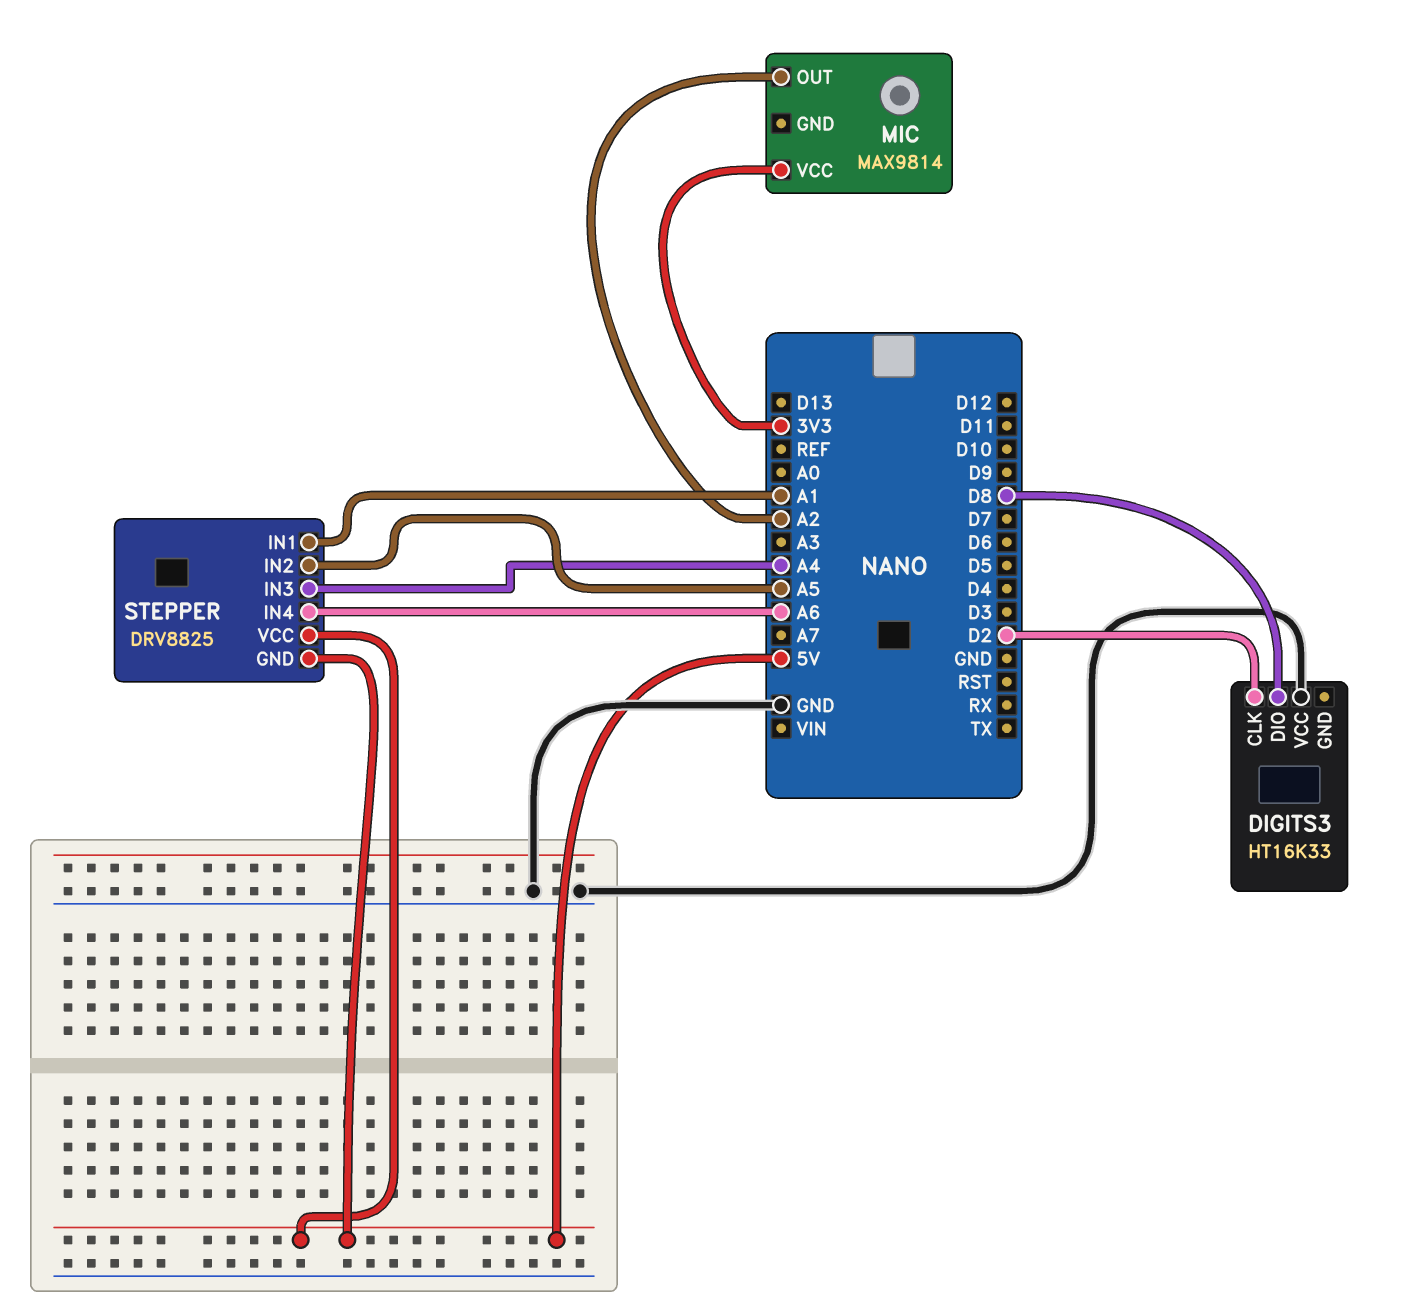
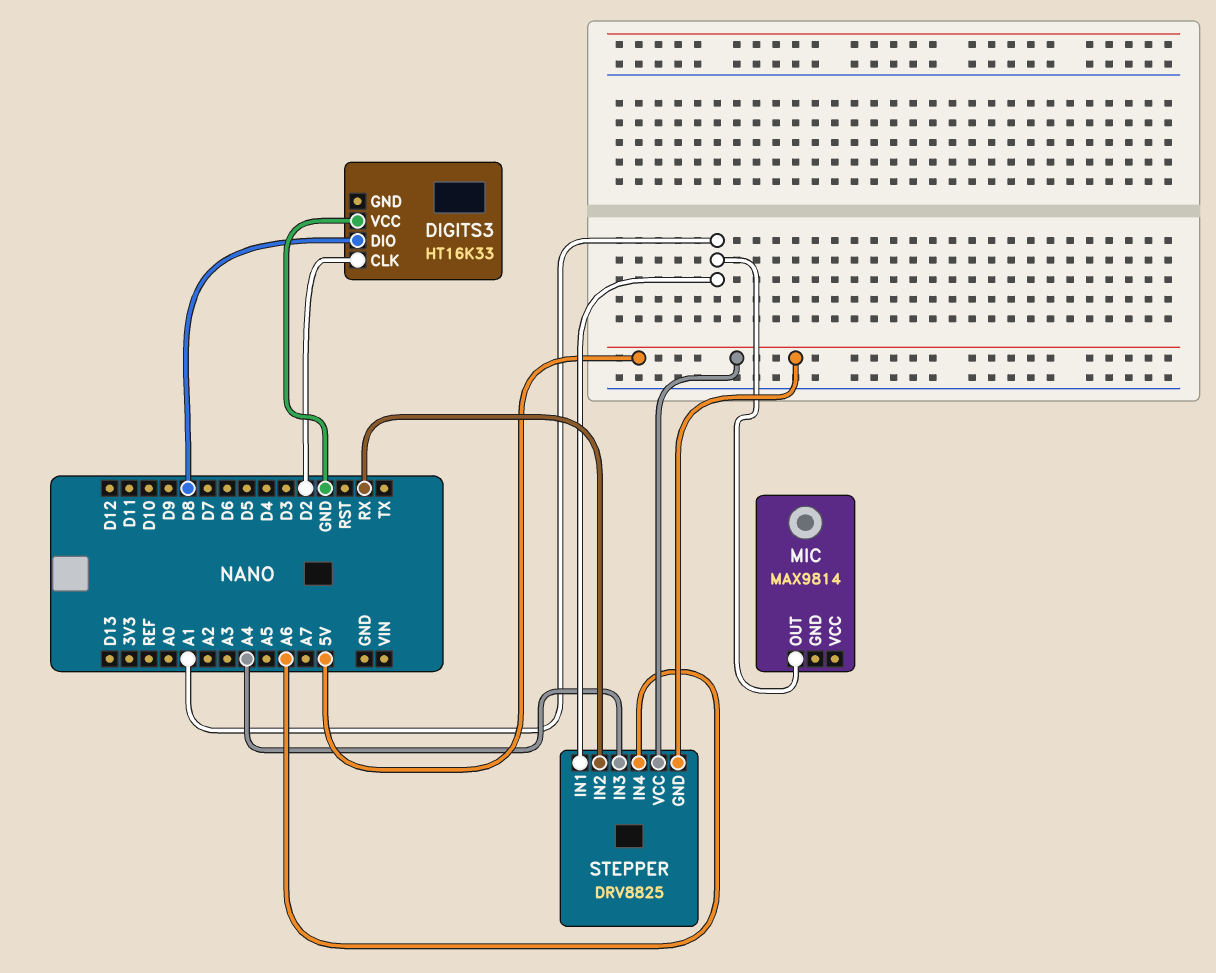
MIC pin OUT: A2 -> A1
MIC pin VCC: 3V3 -> none
STEPPER pin IN2: A5 -> RX

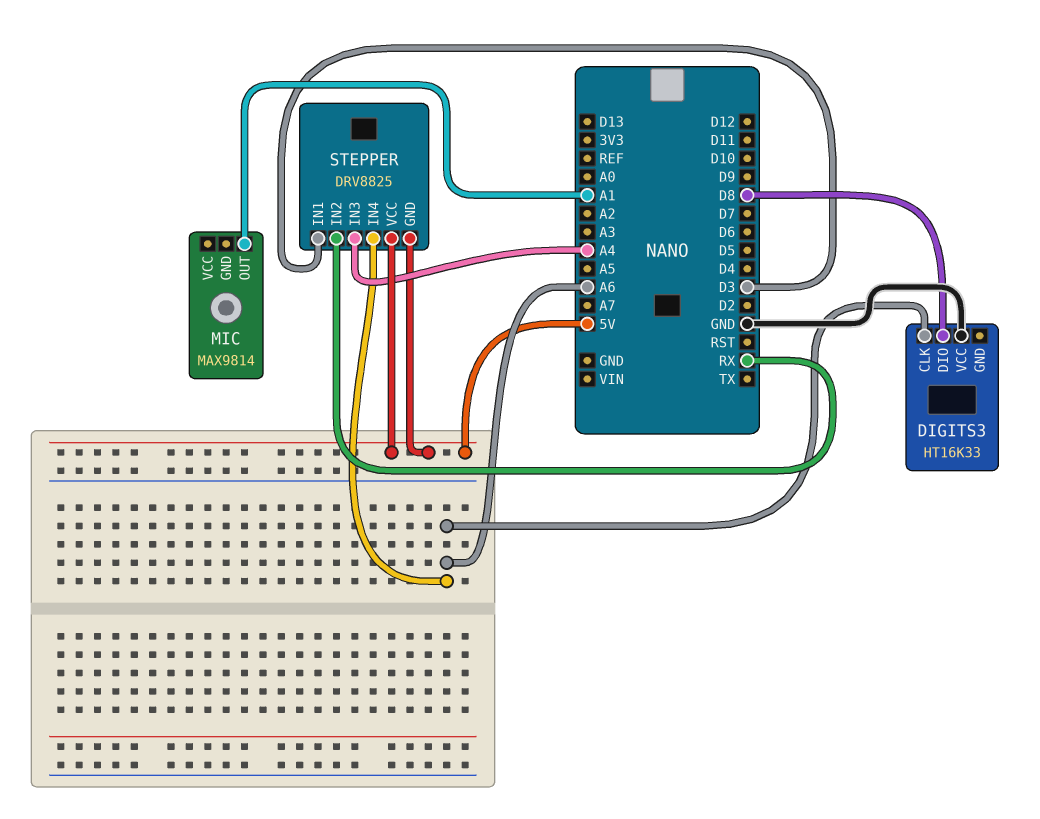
DIGITS3 pin CLK: D2 -> A6
STEPPER pin IN1: A1 -> D3

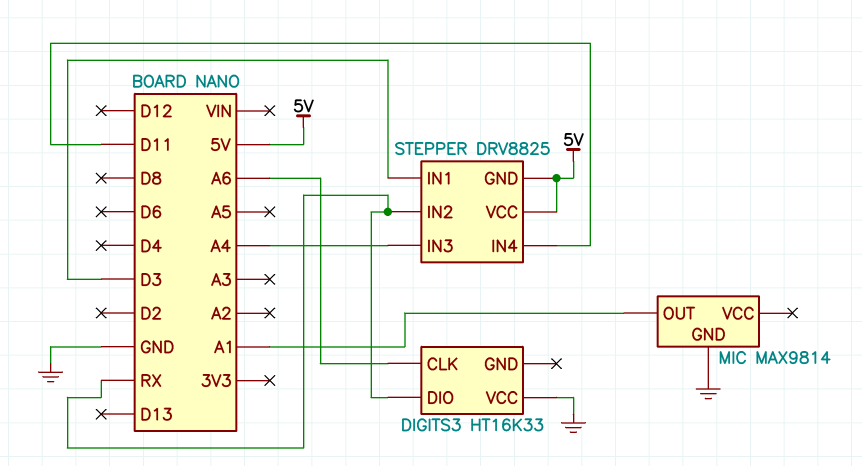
DIGITS3 pin DIO: D8 -> RX
MIC pin GND: none -> GND
STEPPER pin IN4: A6 -> D11

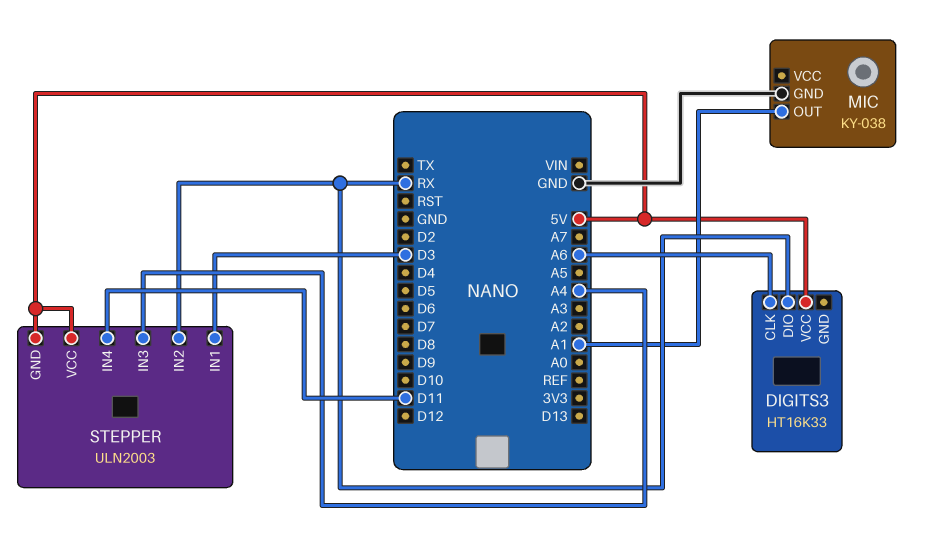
DIGITS3 pin VCC: GND -> 5V
MIC: MAX9814 -> KY-038
STEPPER: DRV8825 -> ULN2003

